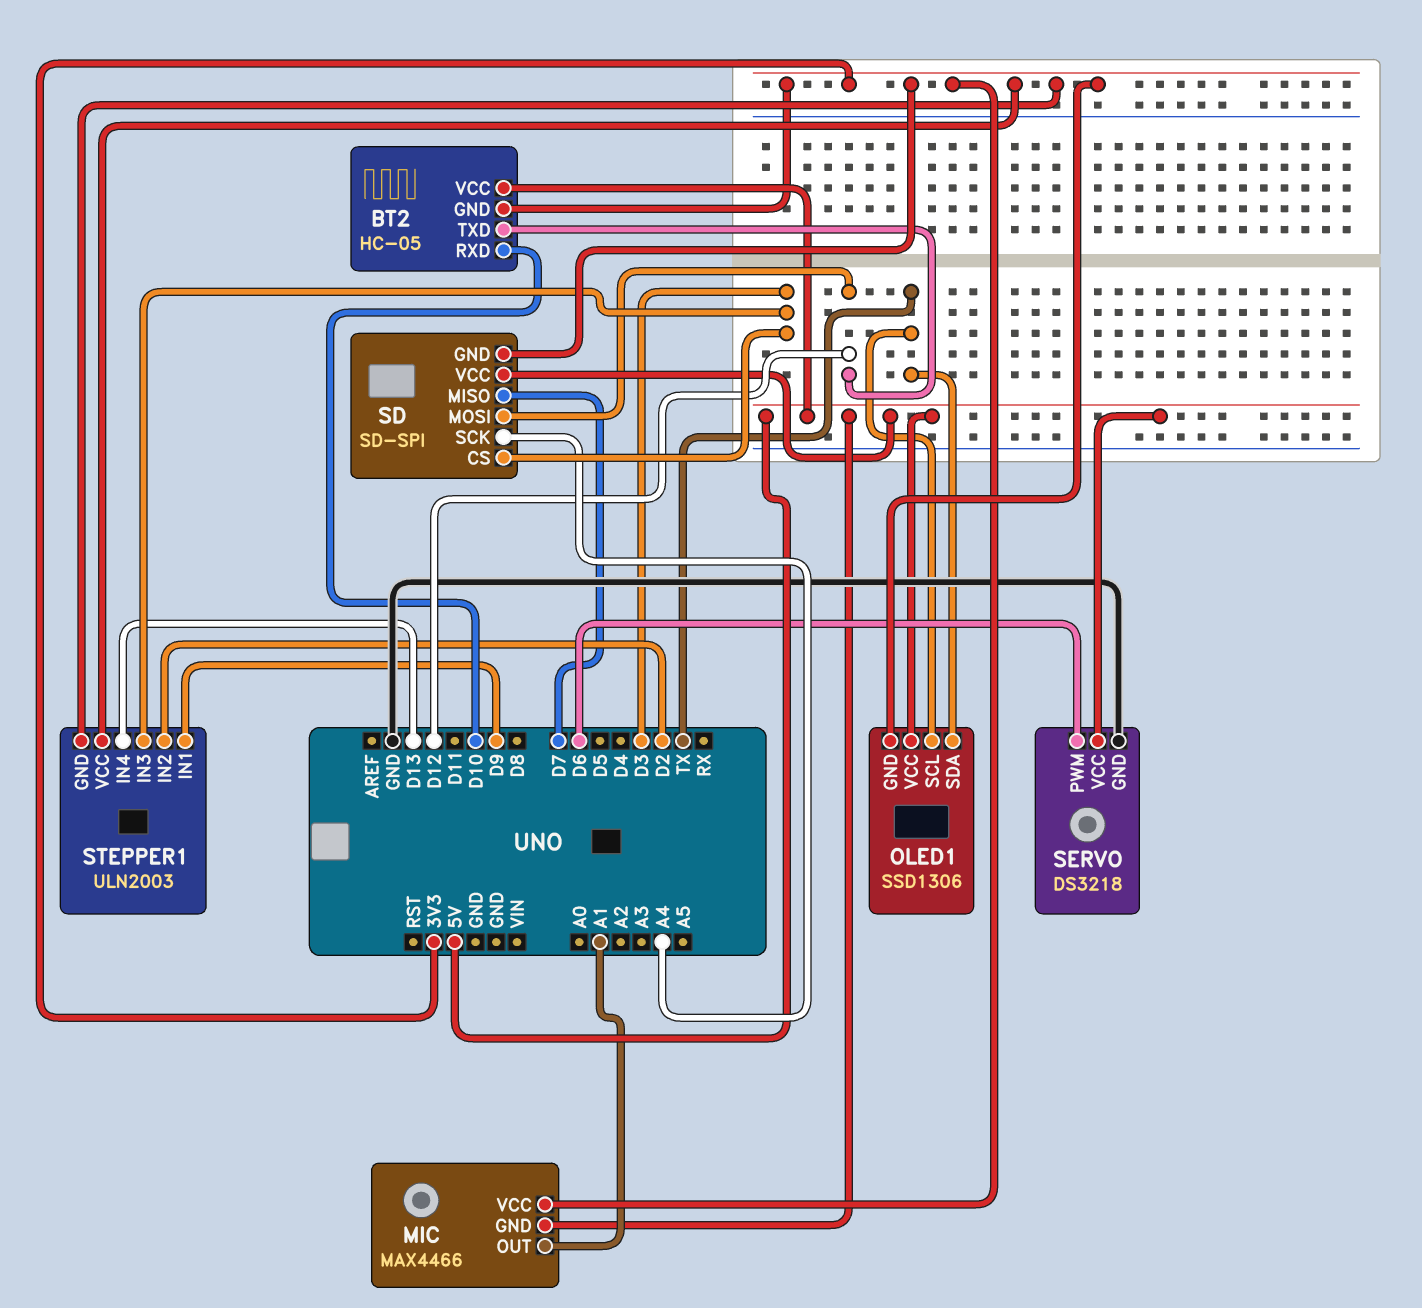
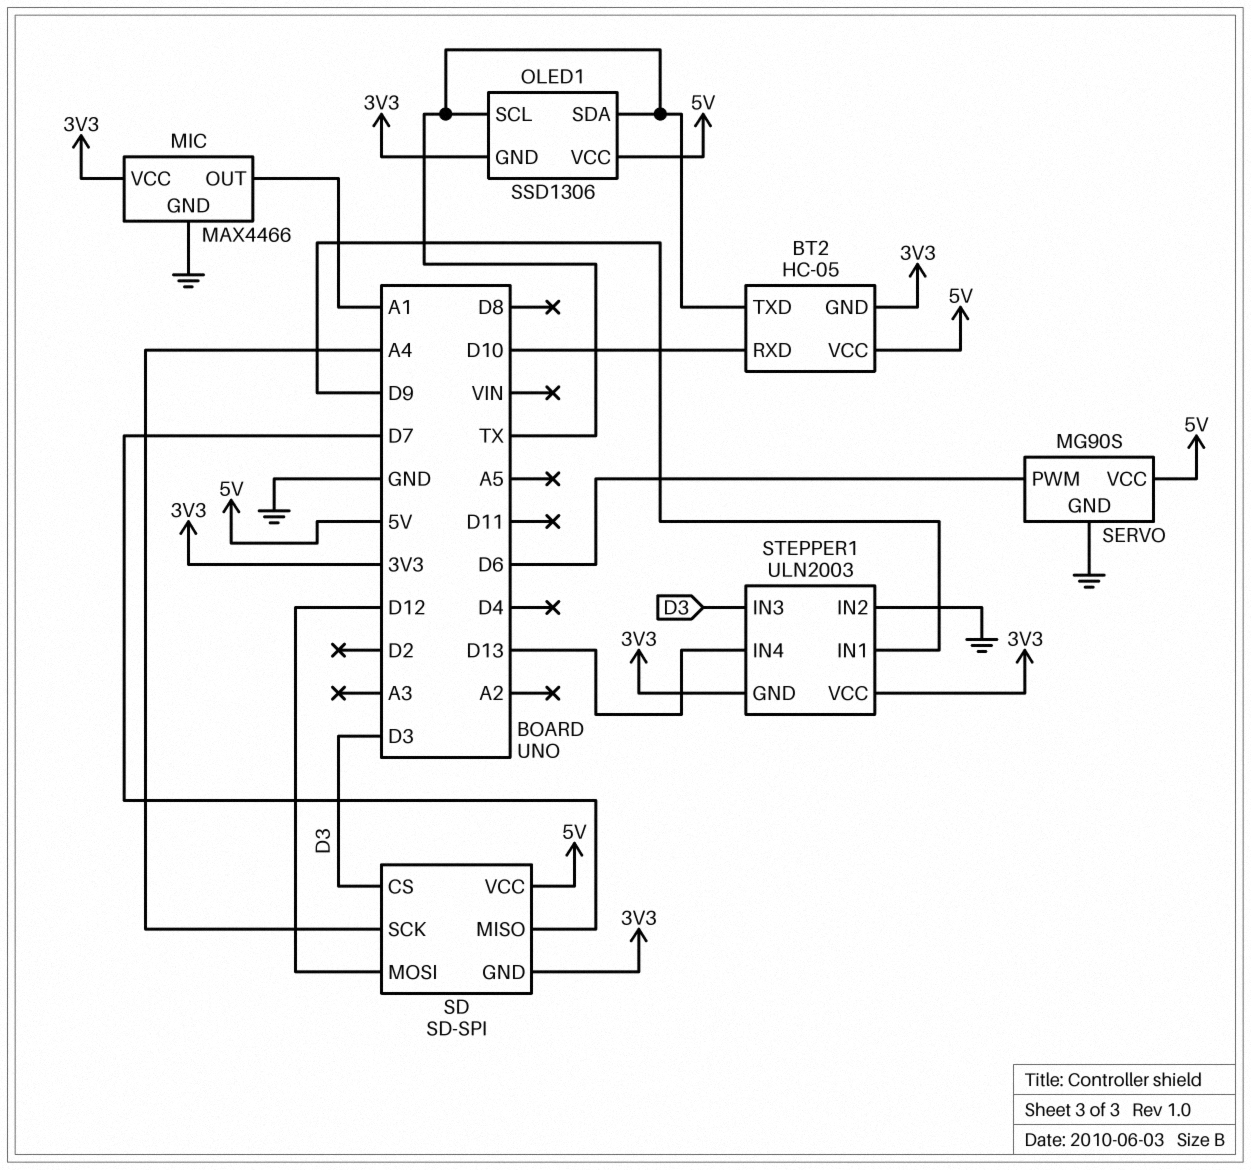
BT2 pin TXD: D12 -> TX
MIC pin GND: 5V -> GND
SERVO: DS3218 -> MG90S
STEPPER1 pin IN2: D2 -> GND

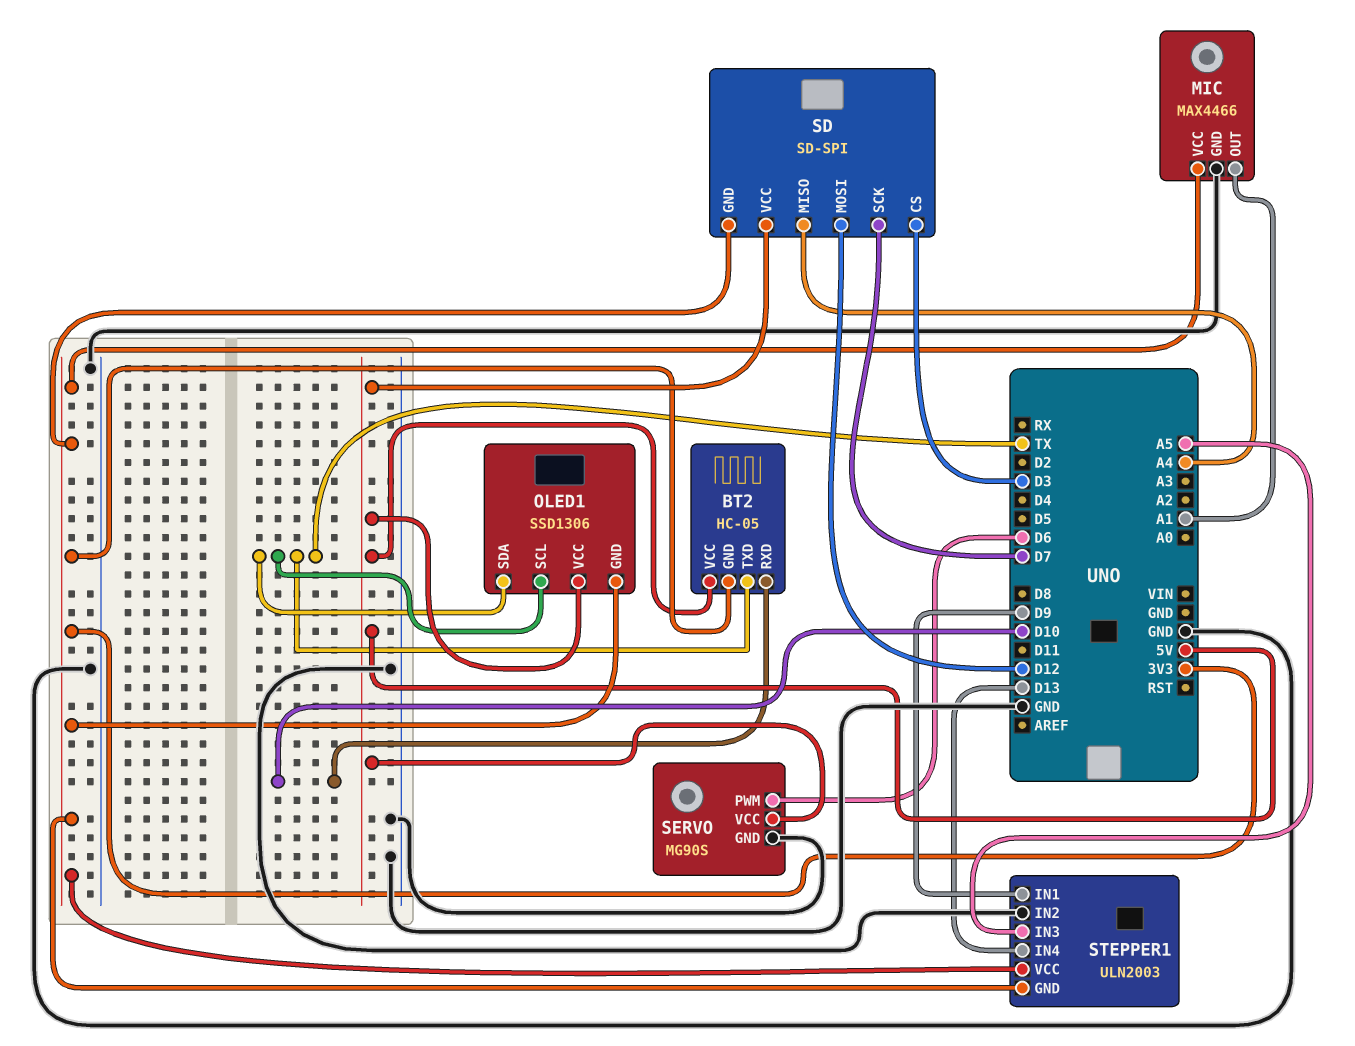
SD pin MISO: D7 -> A4
SD pin SCK: A4 -> D7
STEPPER1 pin IN3: D3 -> A5

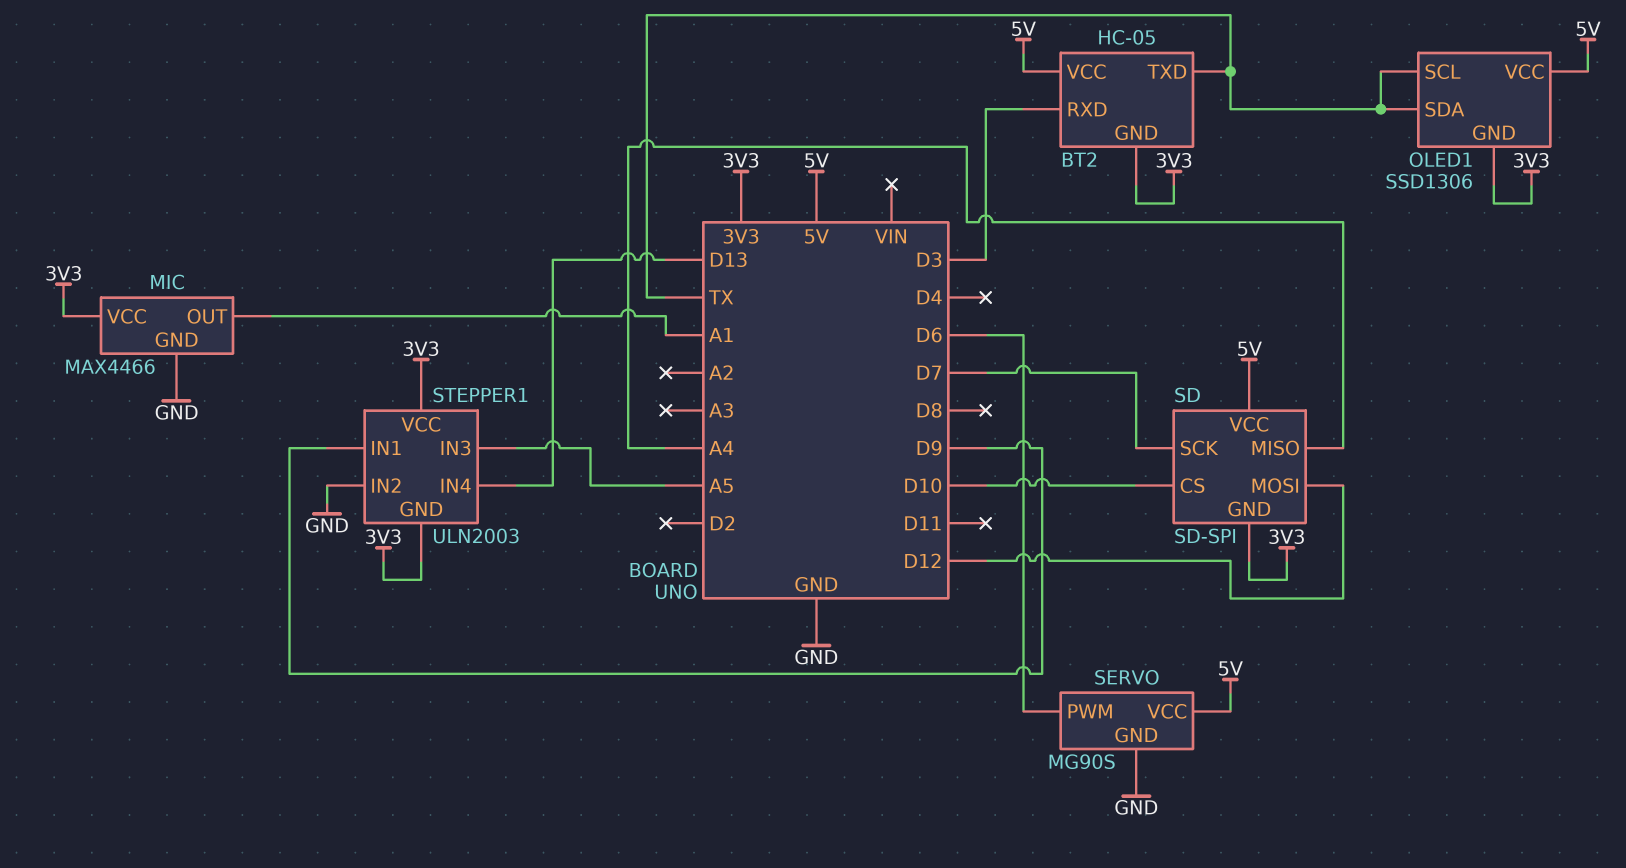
BT2 pin RXD: D10 -> D3
SD pin CS: D3 -> D10

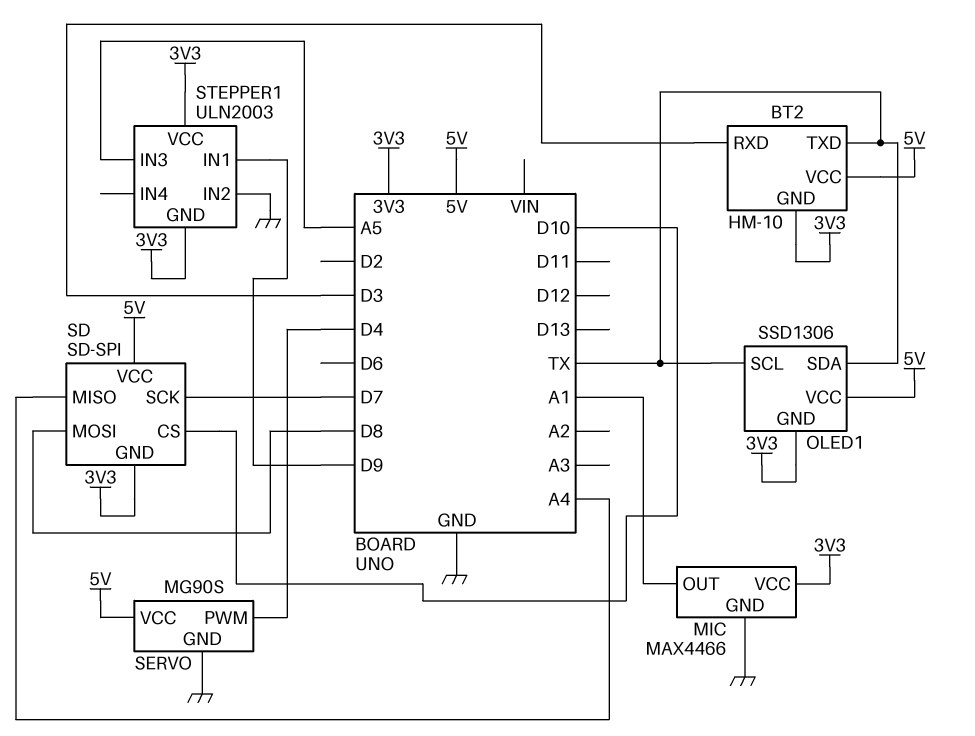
BT2: HC-05 -> HM-10
SD pin MOSI: D12 -> D8
SERVO pin PWM: D6 -> D4
STEPPER1 pin IN4: D13 -> none

